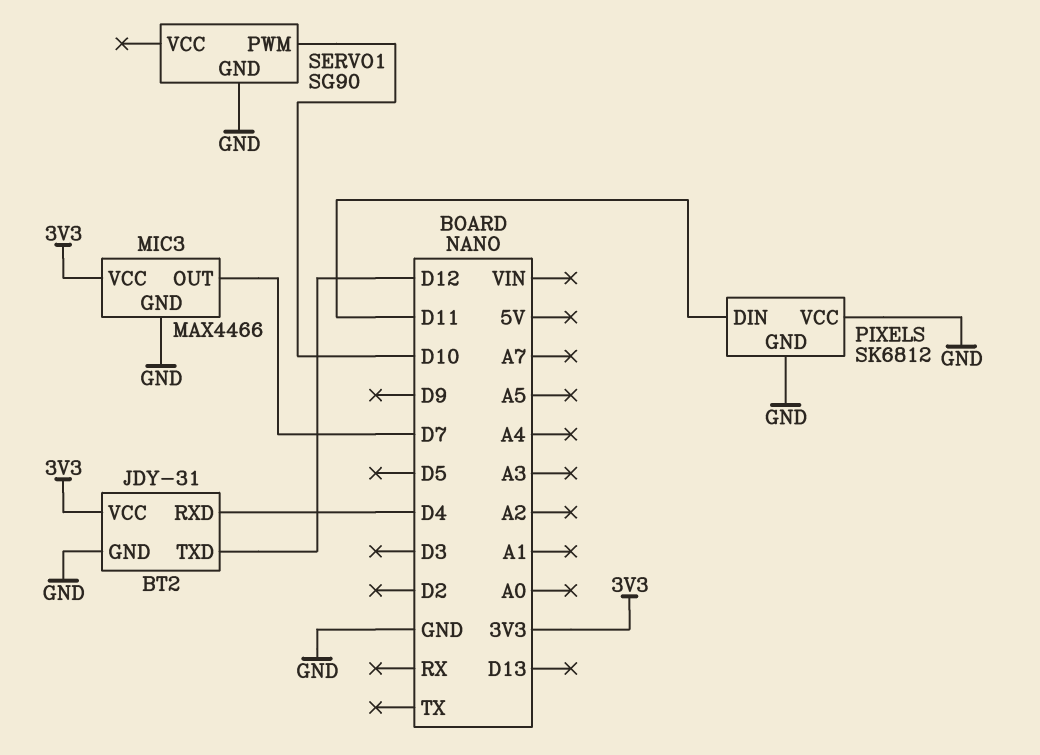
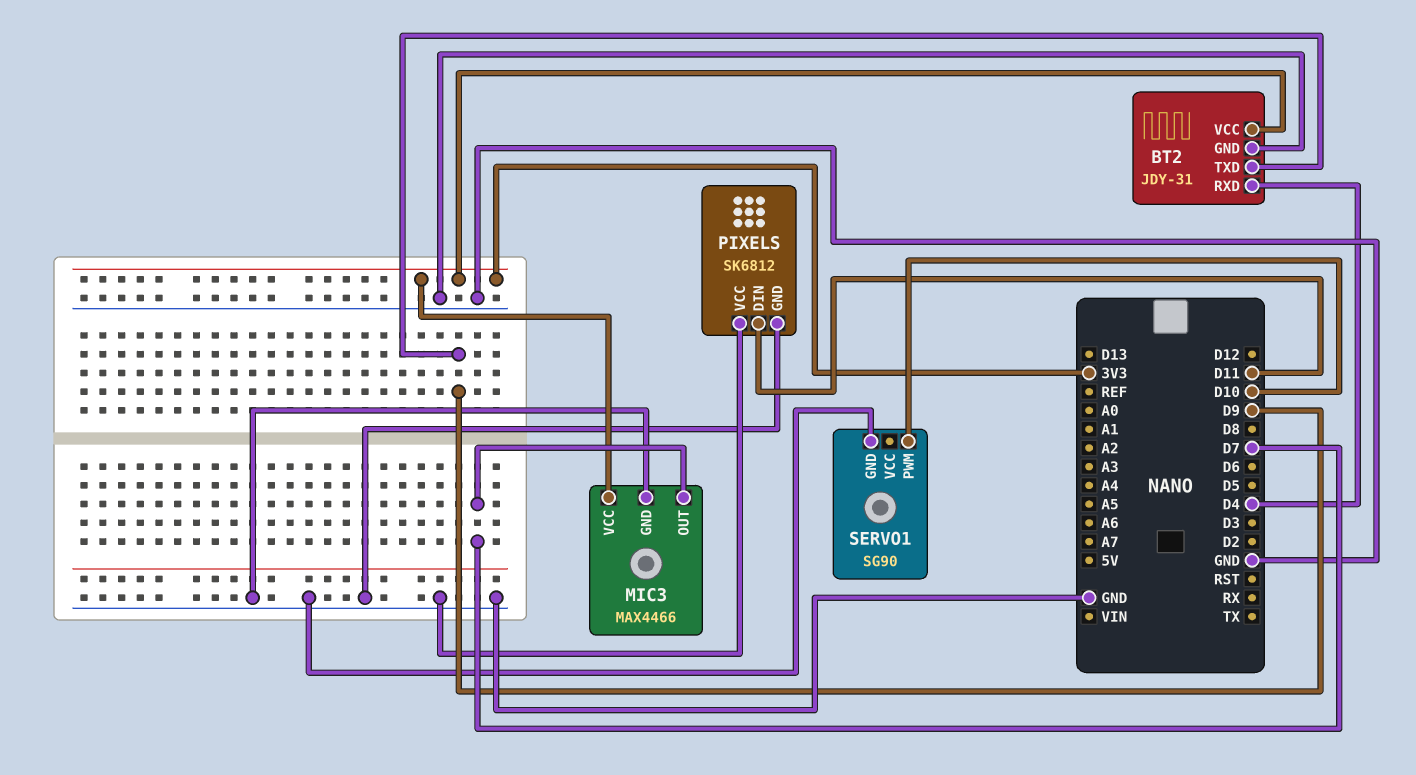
BT2 pin TXD: D12 -> D9

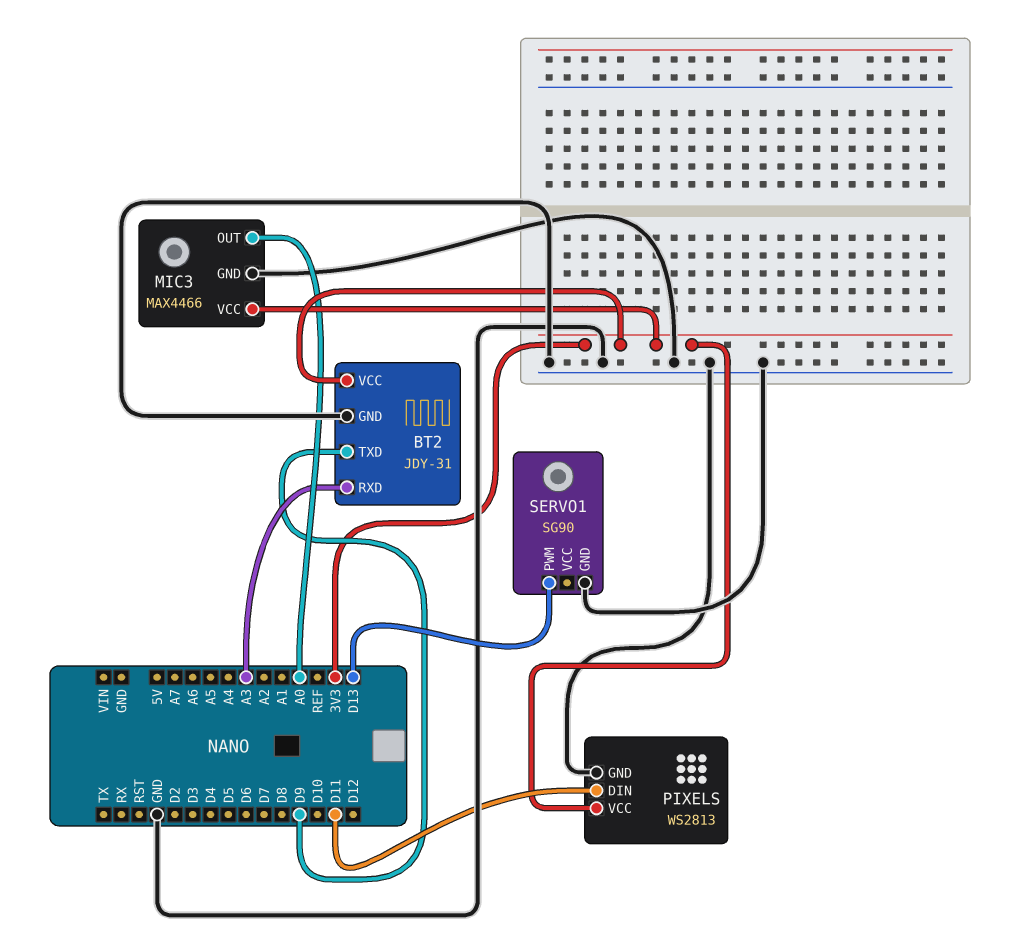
BT2 pin RXD: D4 -> A3
MIC3 pin OUT: D7 -> A0
PIXELS: SK6812 -> WS2813
PIXELS pin VCC: GND -> 3V3
SERVO1 pin PWM: D10 -> D13

